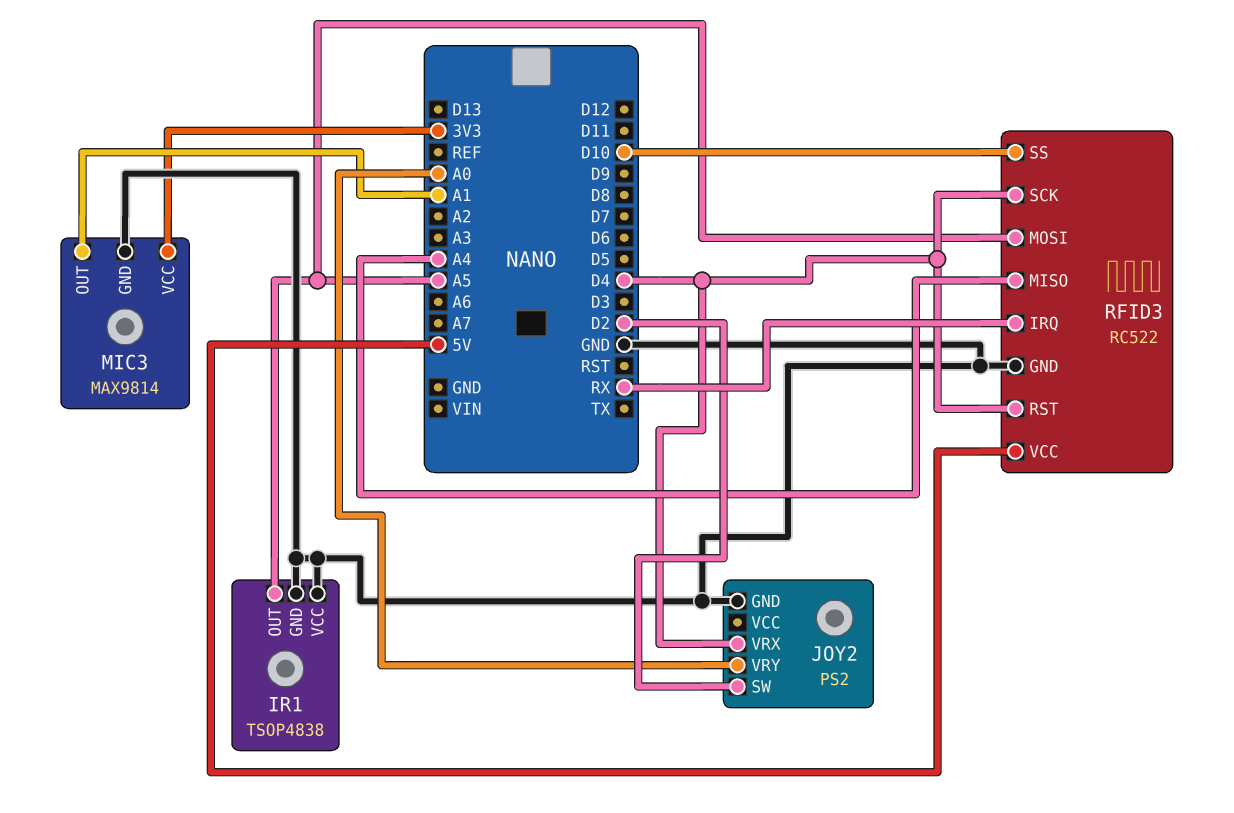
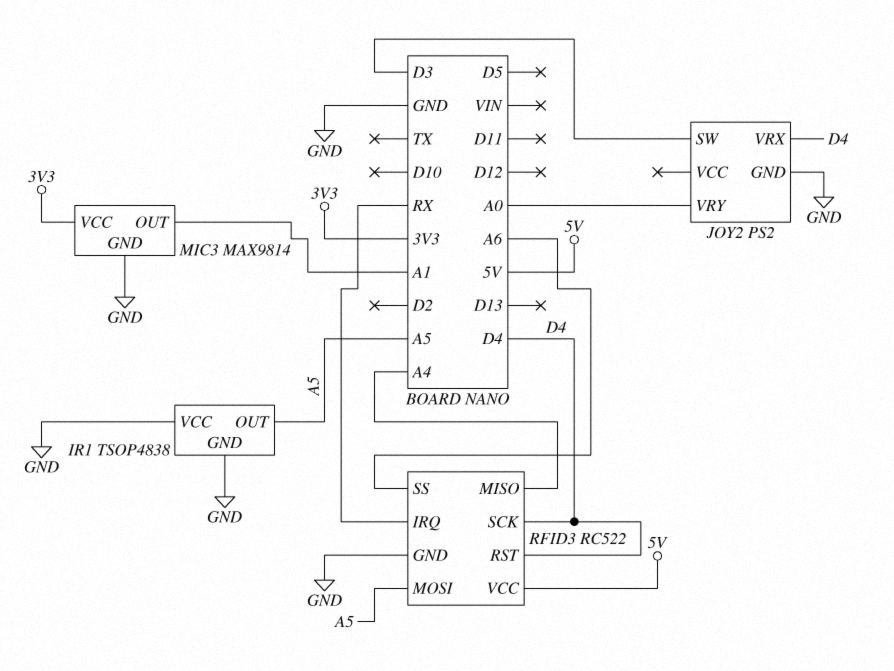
JOY2 pin SW: D2 -> D3
RFID3 pin SS: D10 -> A6

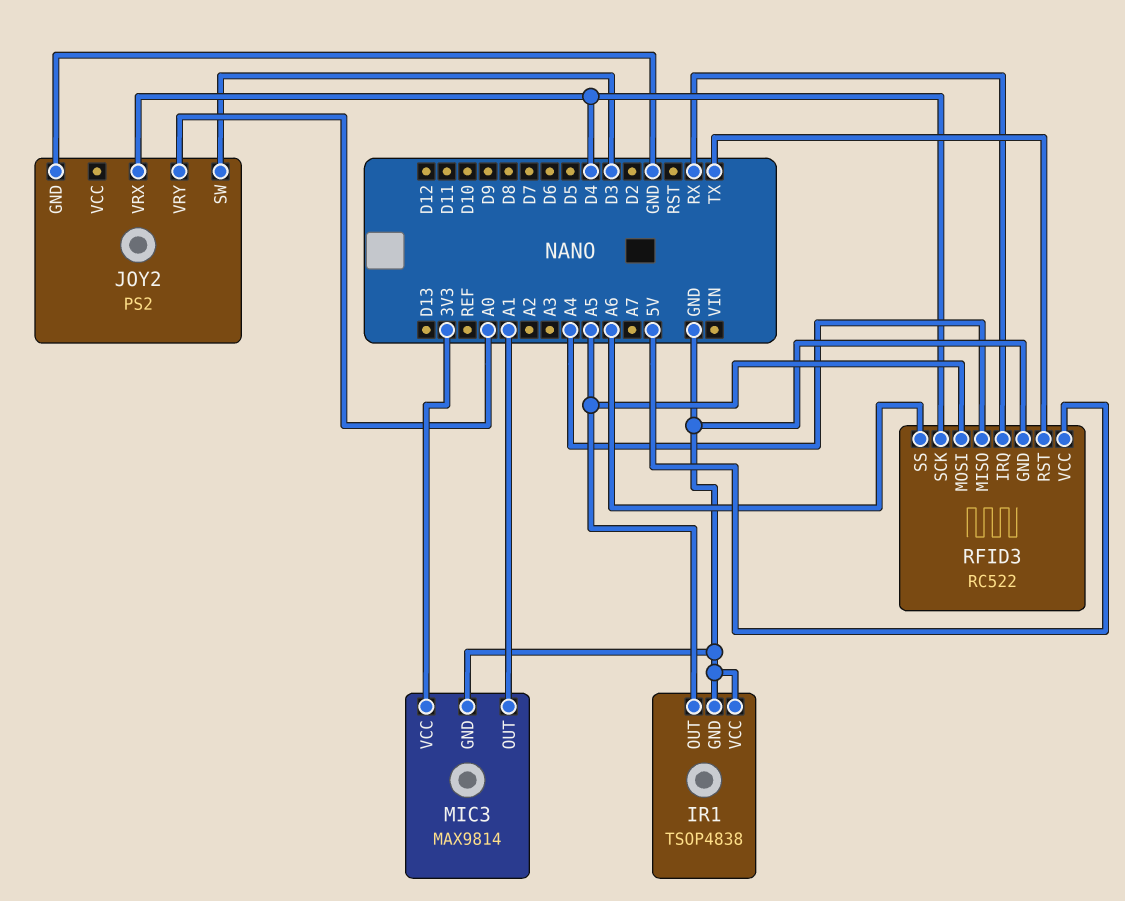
RFID3 pin RST: D4 -> TX

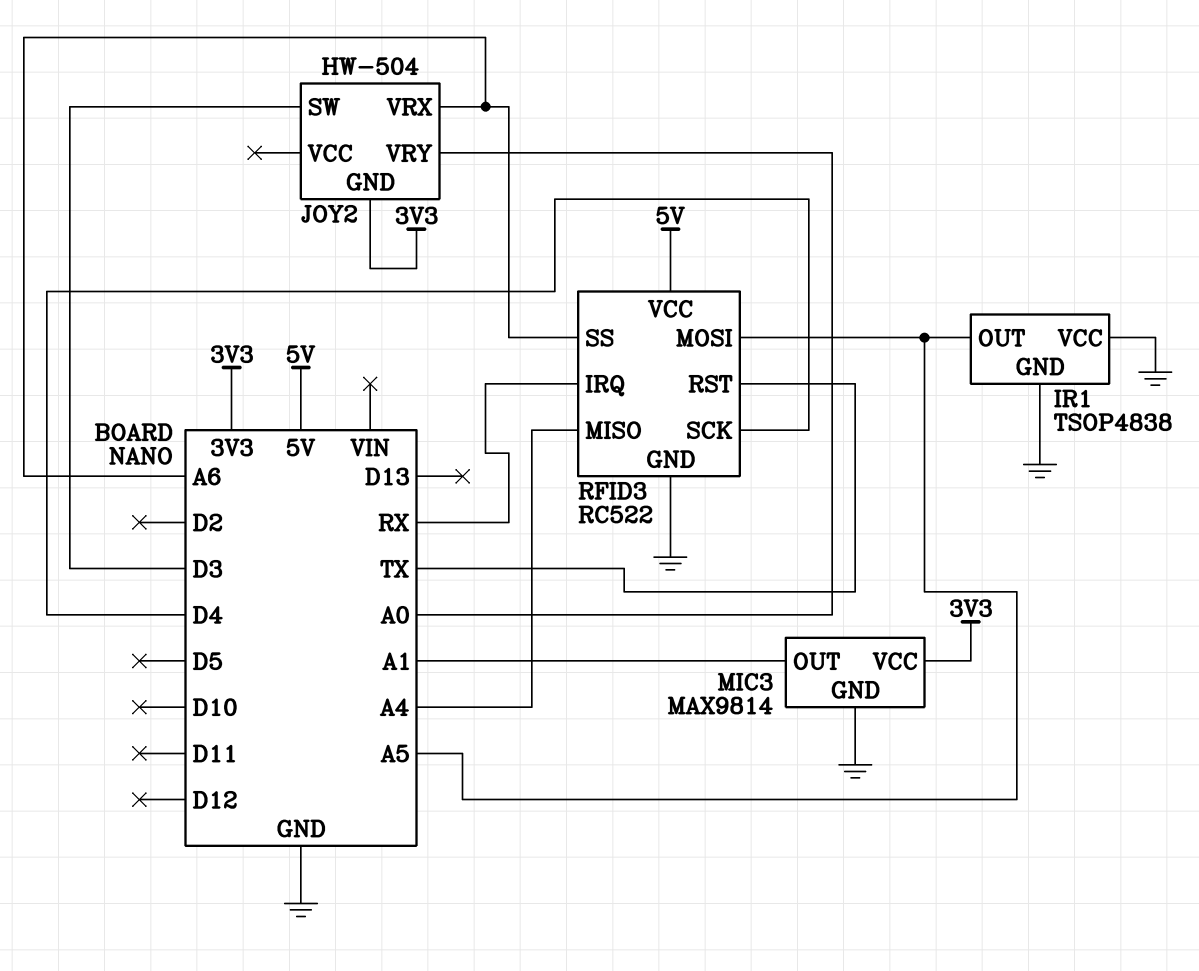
JOY2: PS2 -> HW-504
JOY2 pin GND: GND -> 3V3
JOY2 pin VRX: D4 -> A6

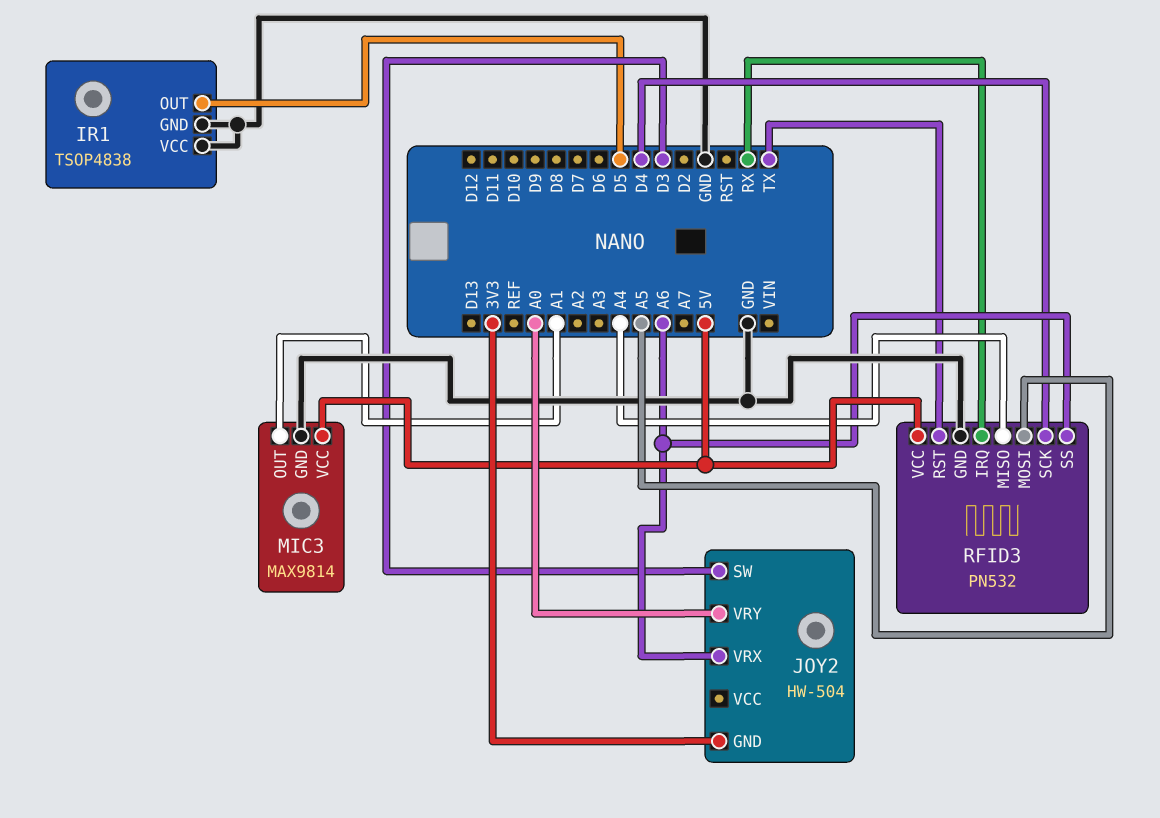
IR1 pin OUT: A5 -> D5
MIC3 pin VCC: 3V3 -> 5V
RFID3: RC522 -> PN532

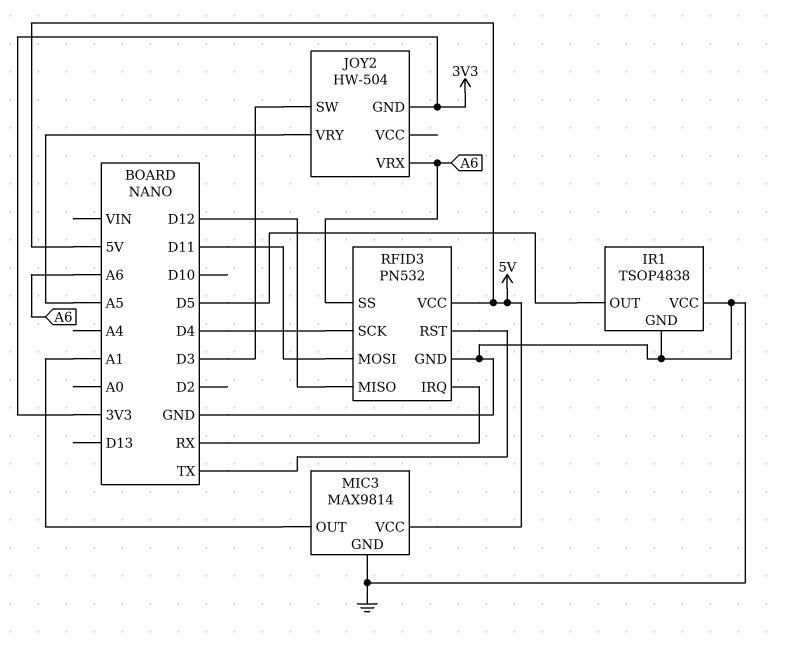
JOY2 pin VRY: A0 -> A5
RFID3 pin MISO: A4 -> D12
RFID3 pin MOSI: A5 -> D11

